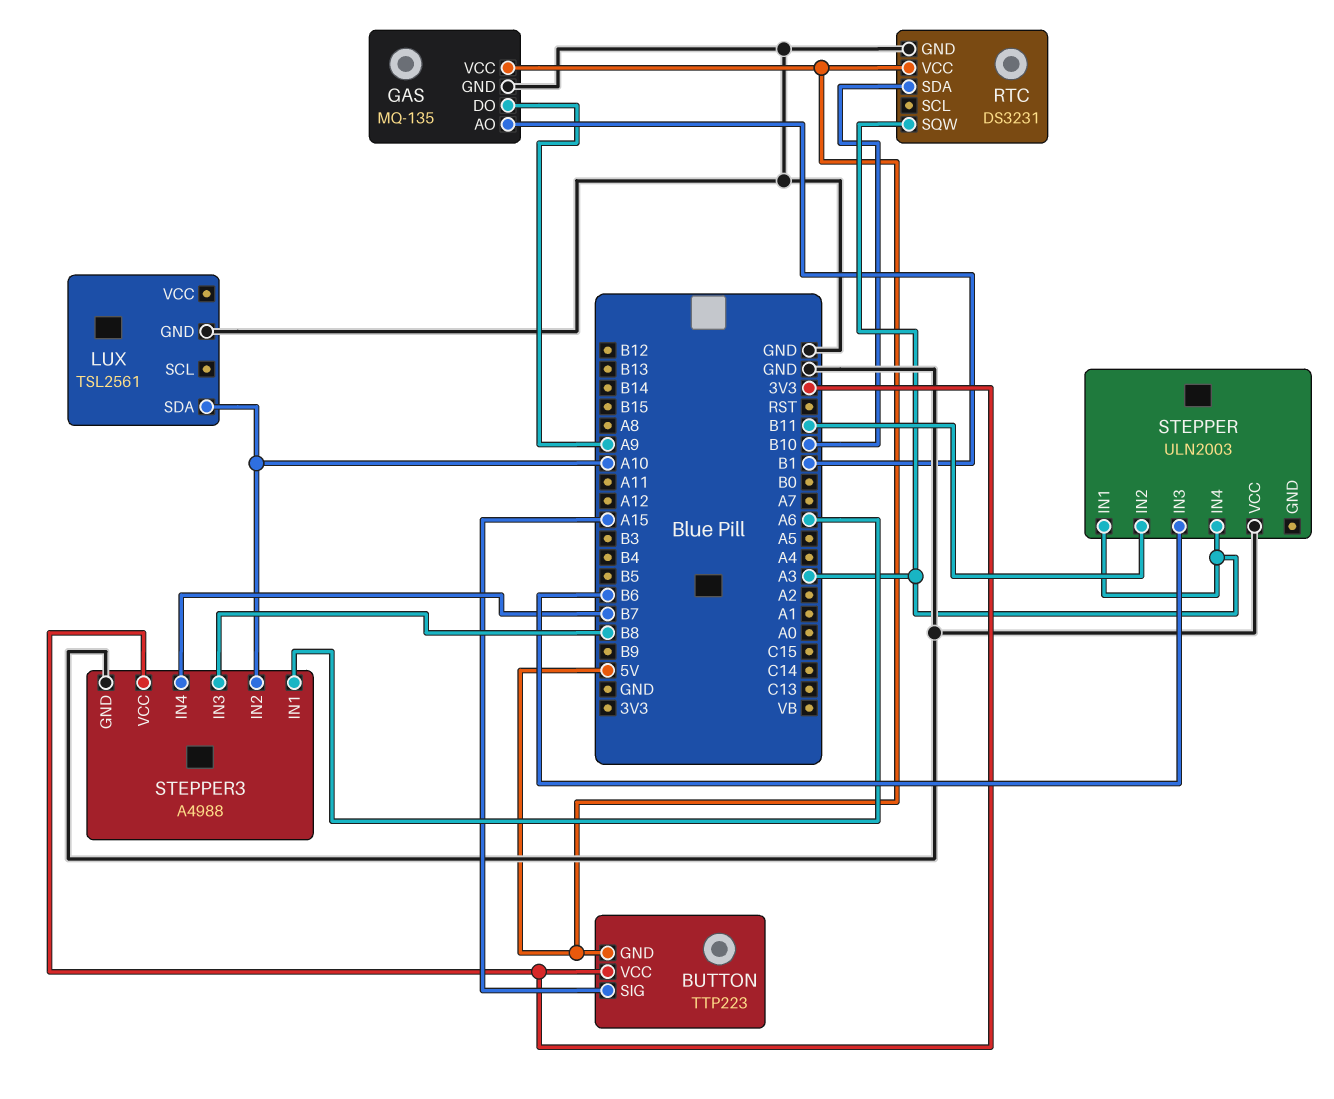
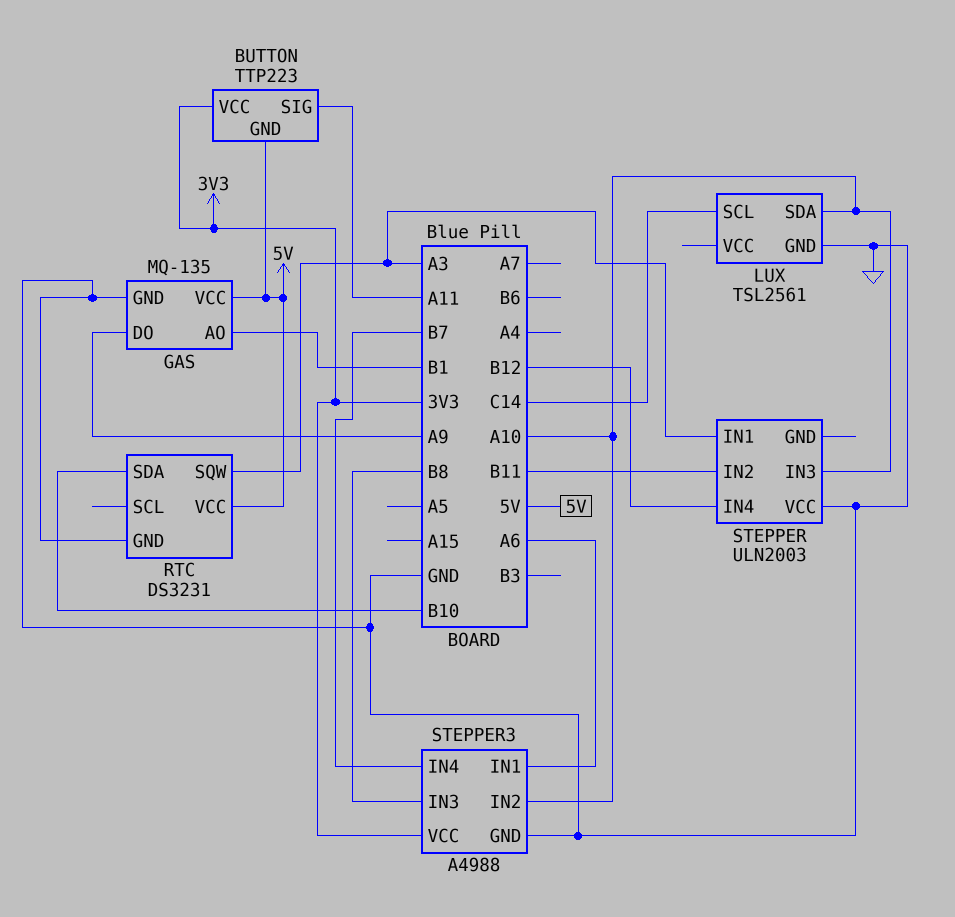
BUTTON pin SIG: A15 -> A11
LUX pin SCL: none -> C14
STEPPER pin IN3: B6 -> A10
STEPPER pin IN4: A3 -> B12

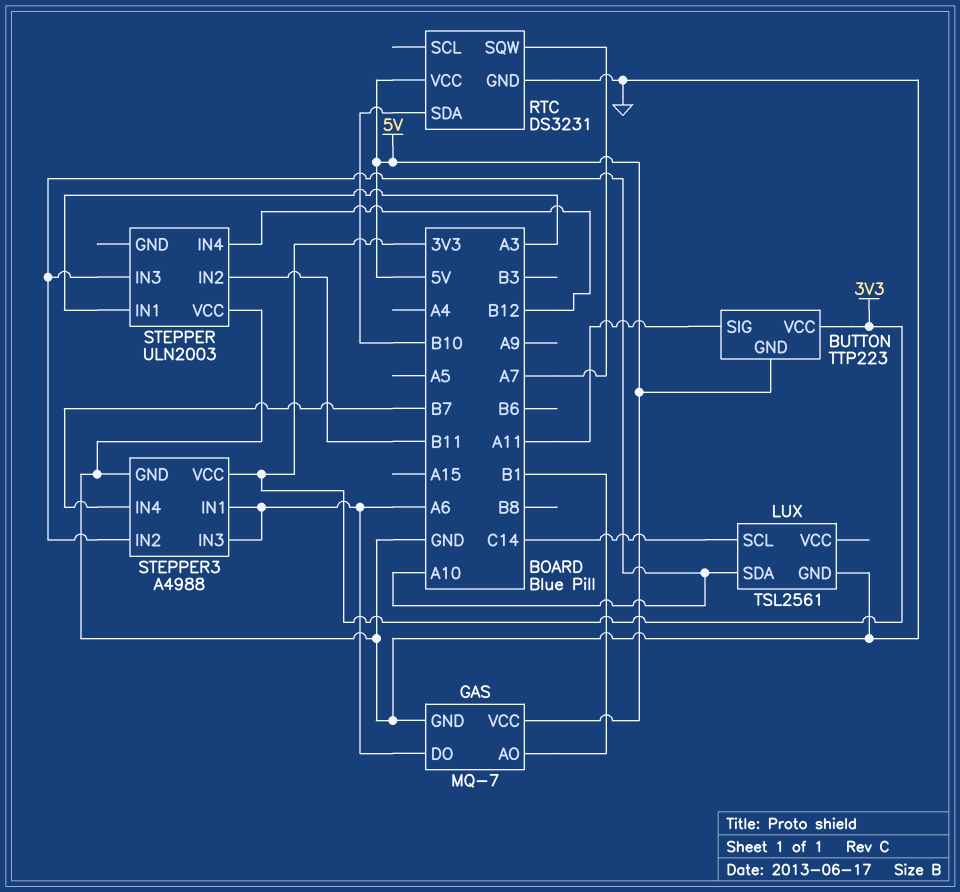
GAS: MQ-135 -> MQ-7
GAS pin DO: A9 -> A6
RTC pin SQW: A3 -> A7
STEPPER3 pin IN3: B8 -> A6

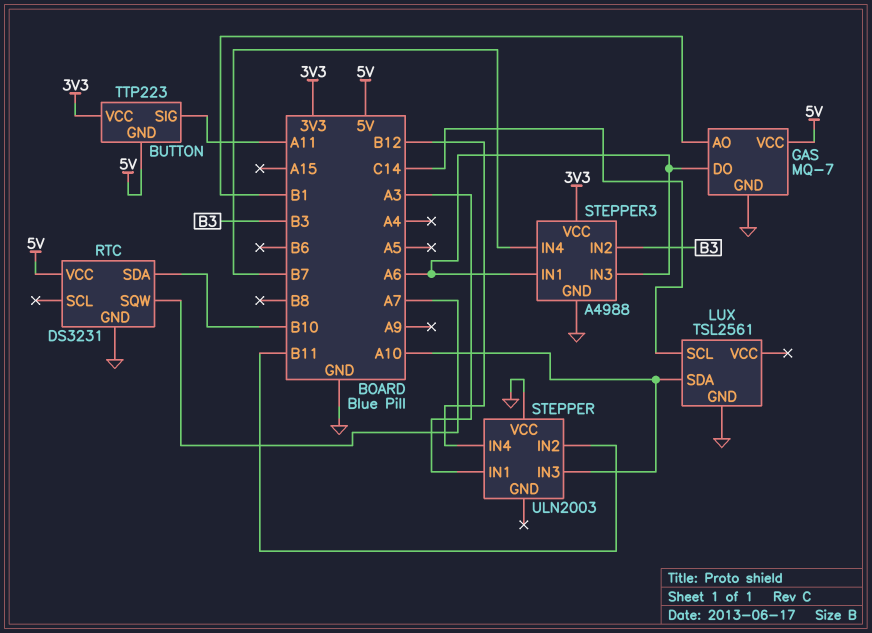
STEPPER3 pin IN2: A10 -> B3

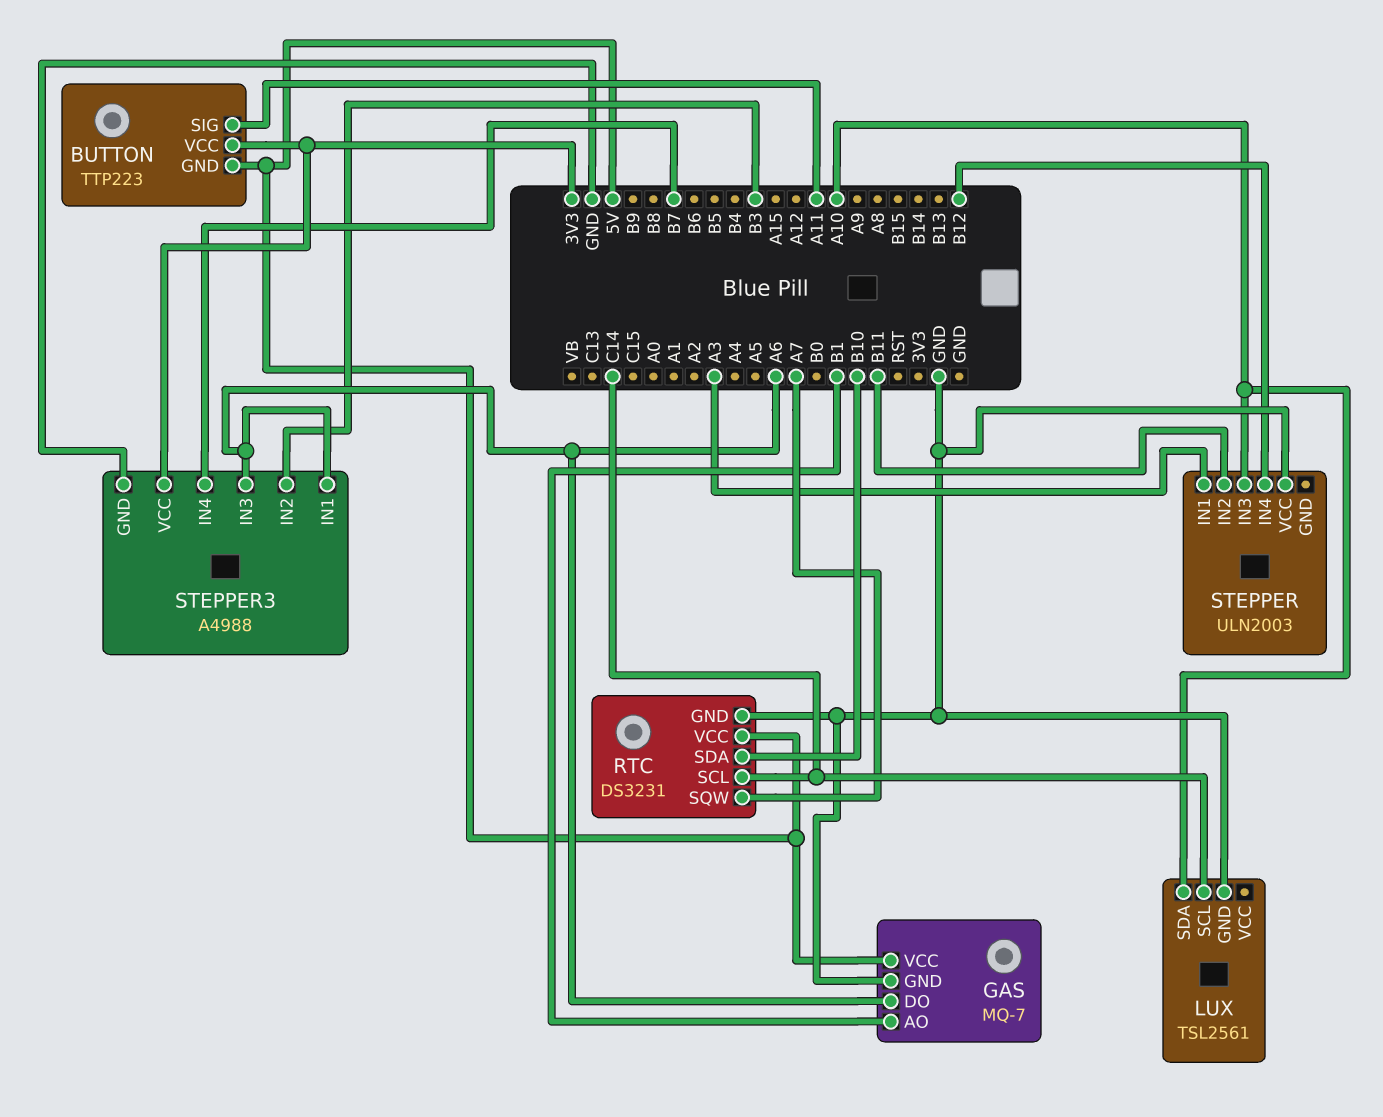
RTC pin SCL: none -> C14

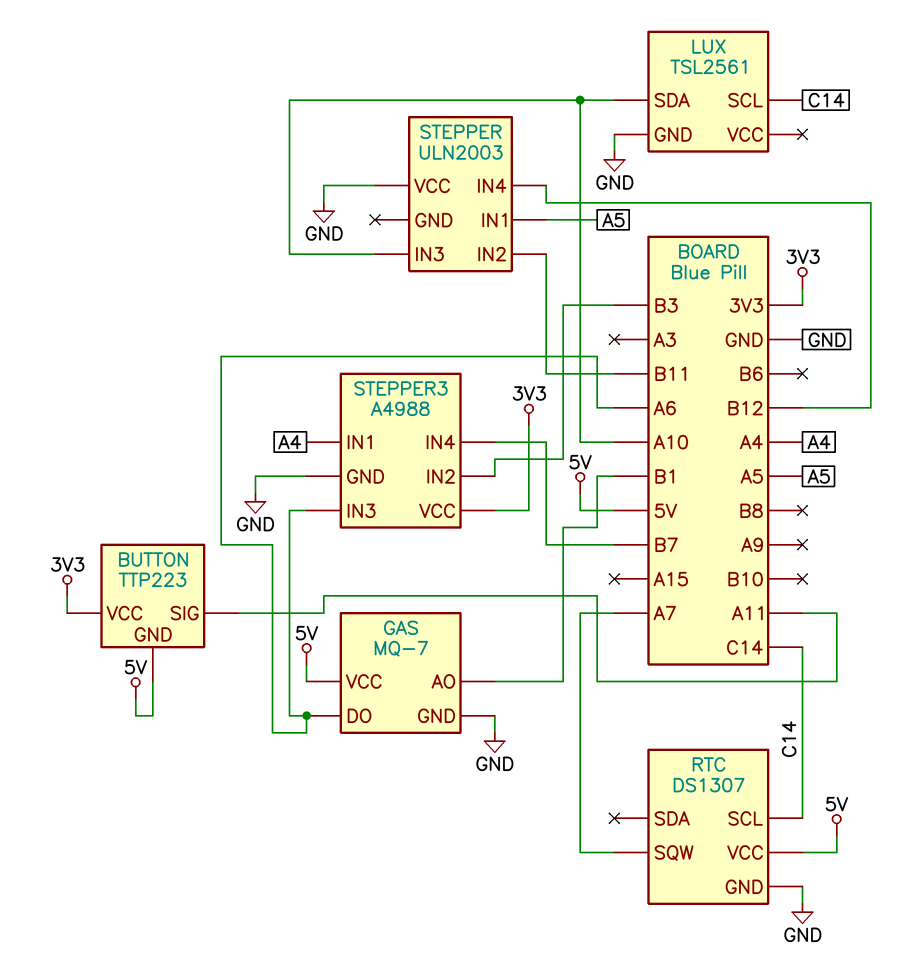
RTC: DS3231 -> DS1307
RTC pin SDA: B10 -> none
STEPPER pin IN1: A3 -> A5
STEPPER3 pin IN1: A6 -> A4

